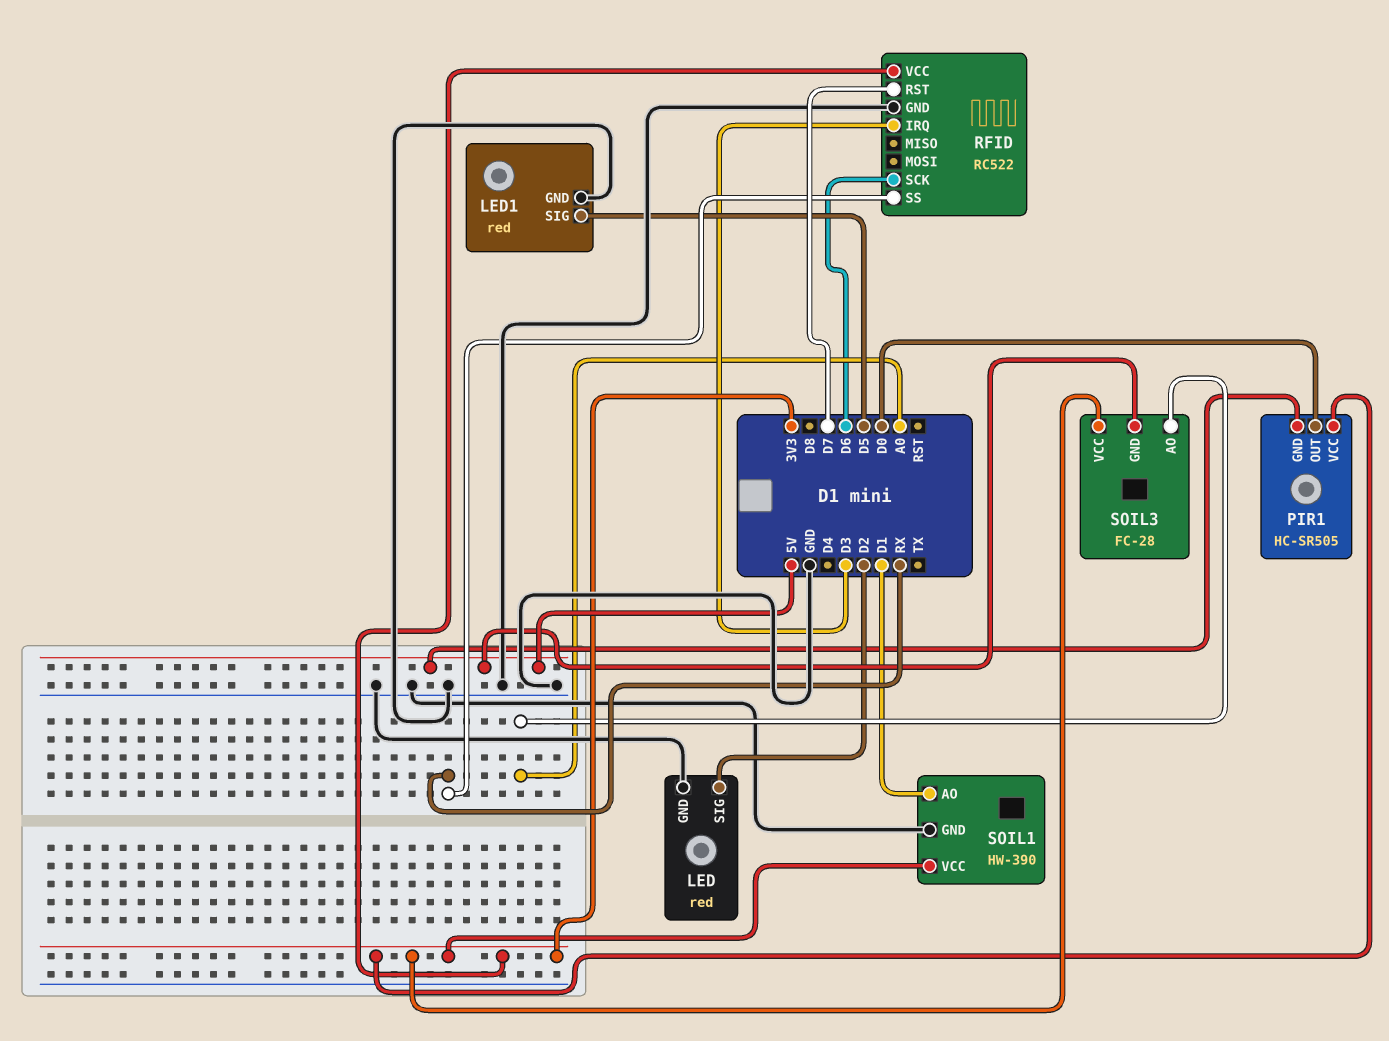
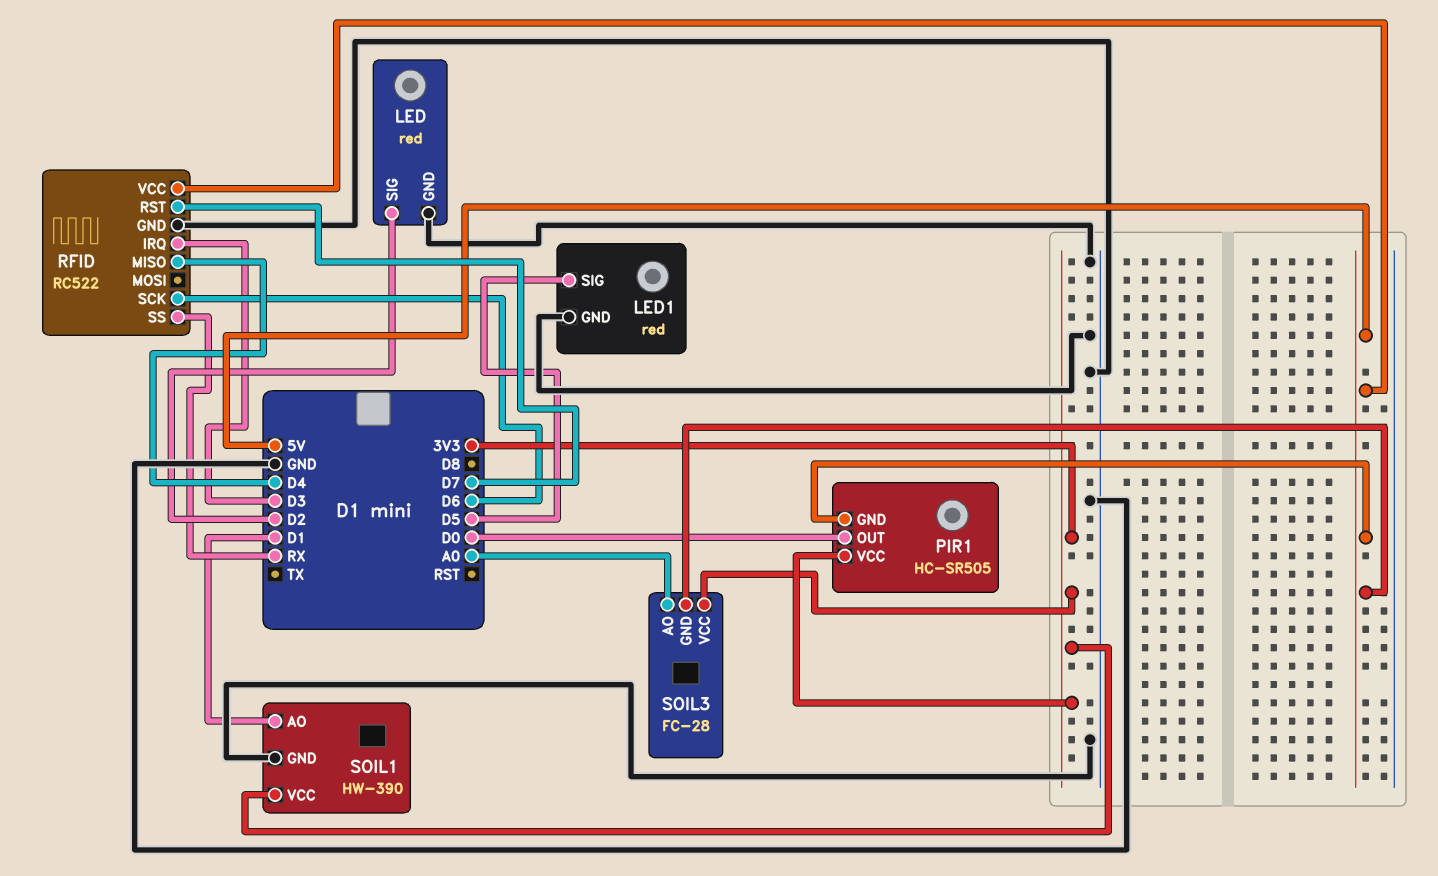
RFID pin MISO: none -> D4
RFID pin VCC: 3V3 -> 5V

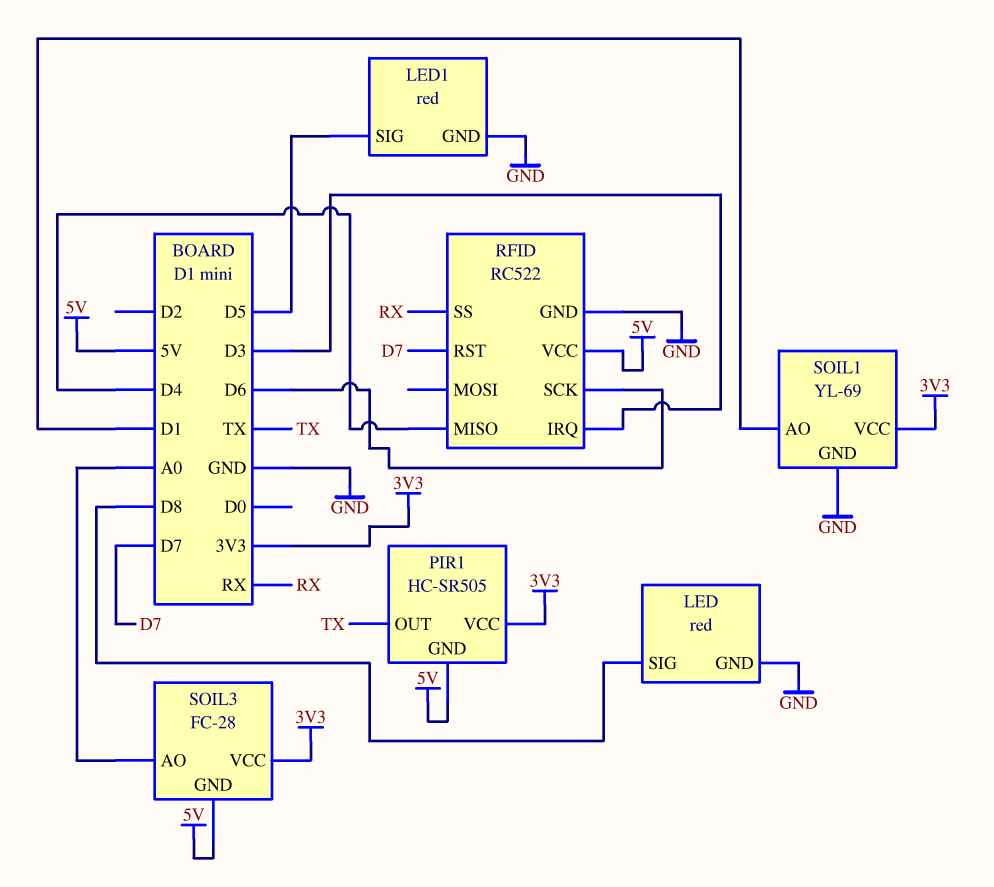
LED pin SIG: D2 -> D8
PIR1 pin OUT: D0 -> TX
SOIL1: HW-390 -> YL-69

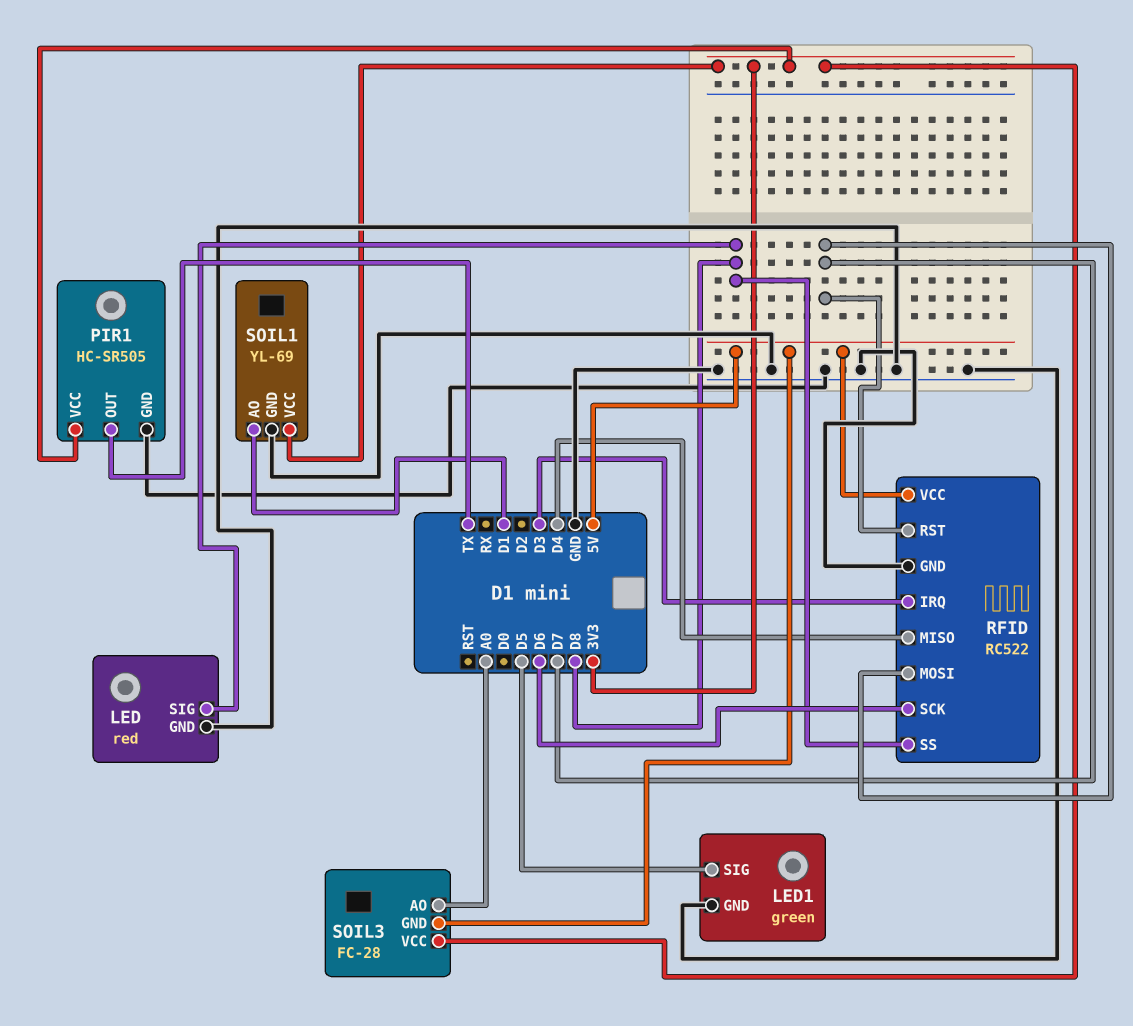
LED1: red -> green
PIR1 pin GND: 5V -> GND
RFID pin MOSI: none -> D7
RFID pin SS: RX -> D8

